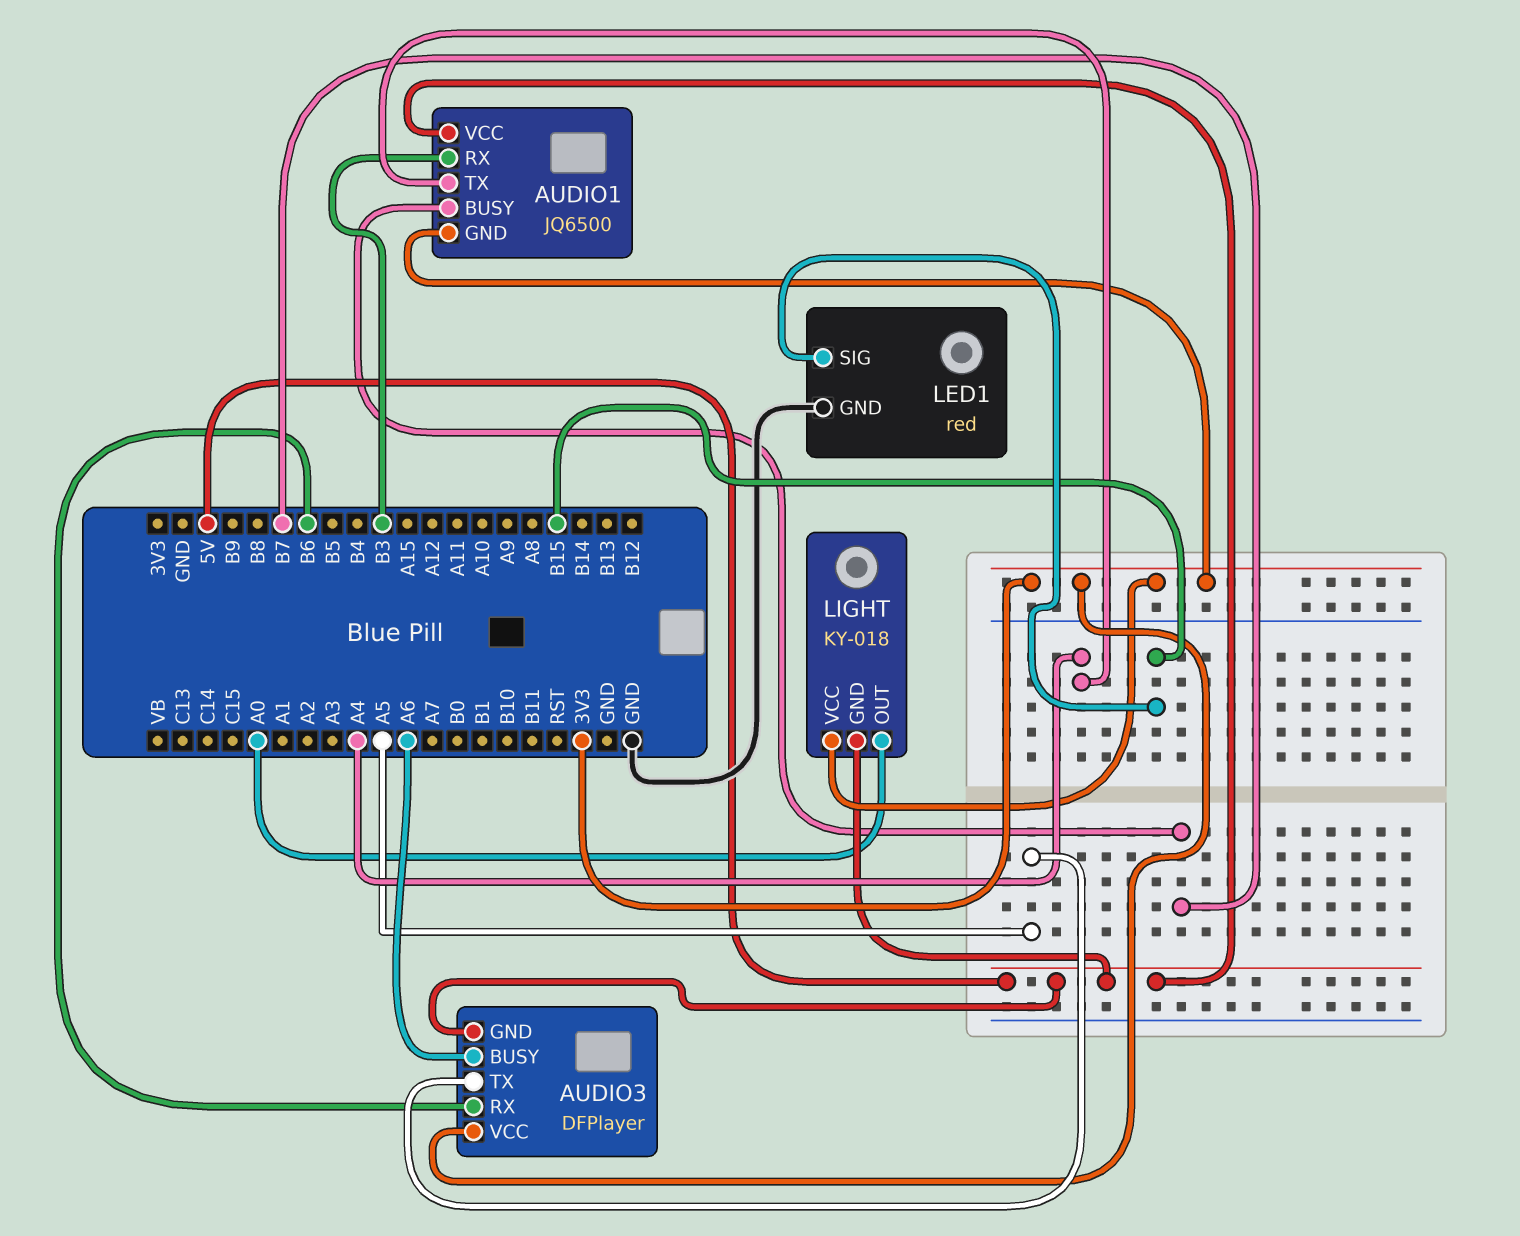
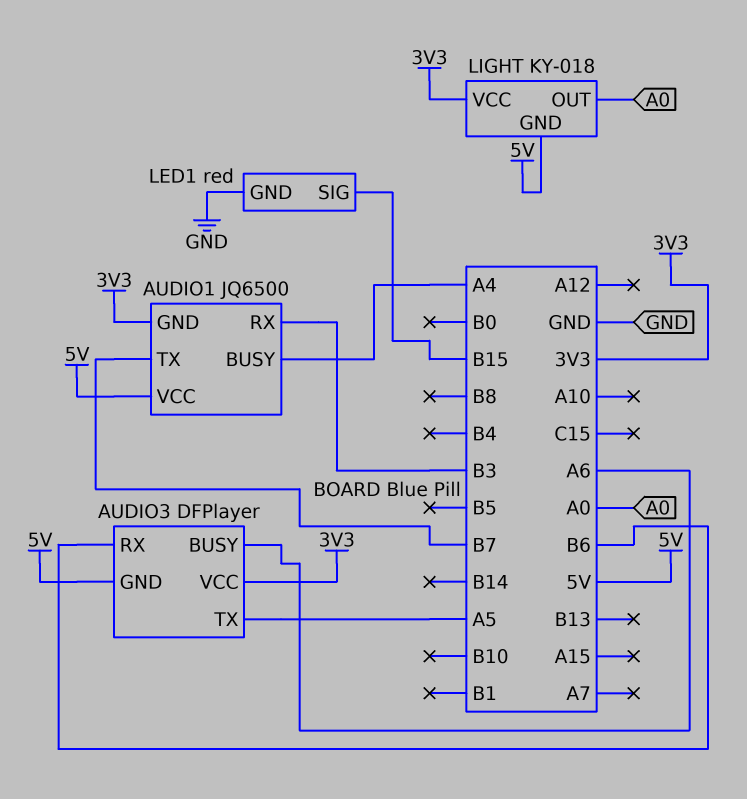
AUDIO1 pin BUSY: B7 -> A4
AUDIO1 pin TX: A4 -> B7

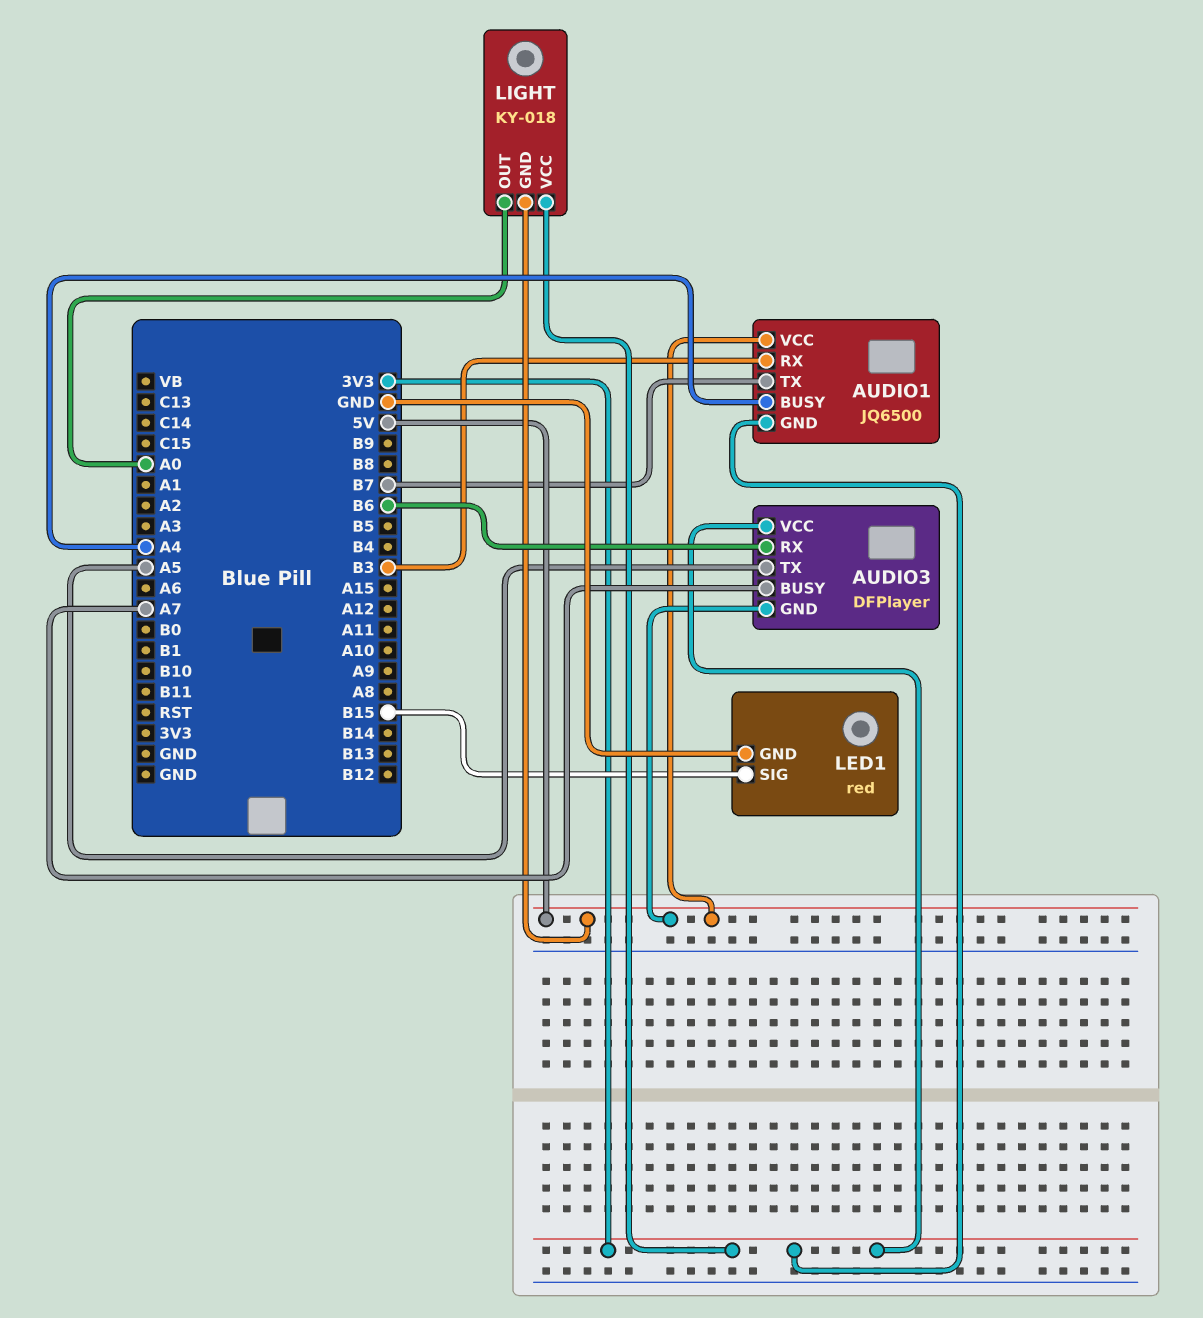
AUDIO3 pin BUSY: A6 -> A7

